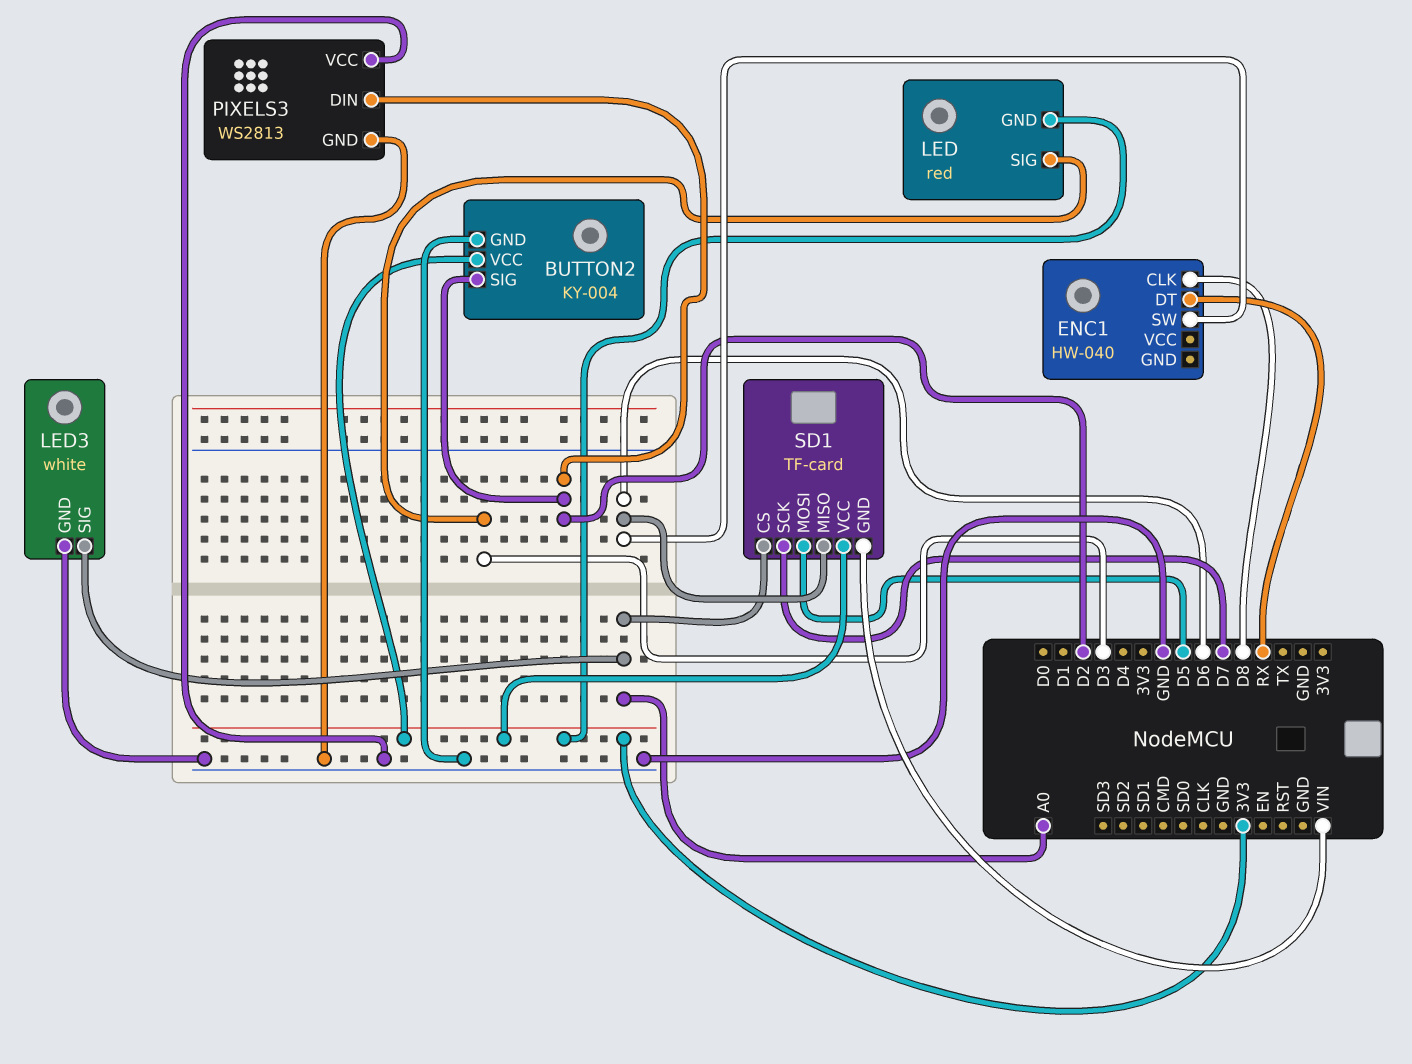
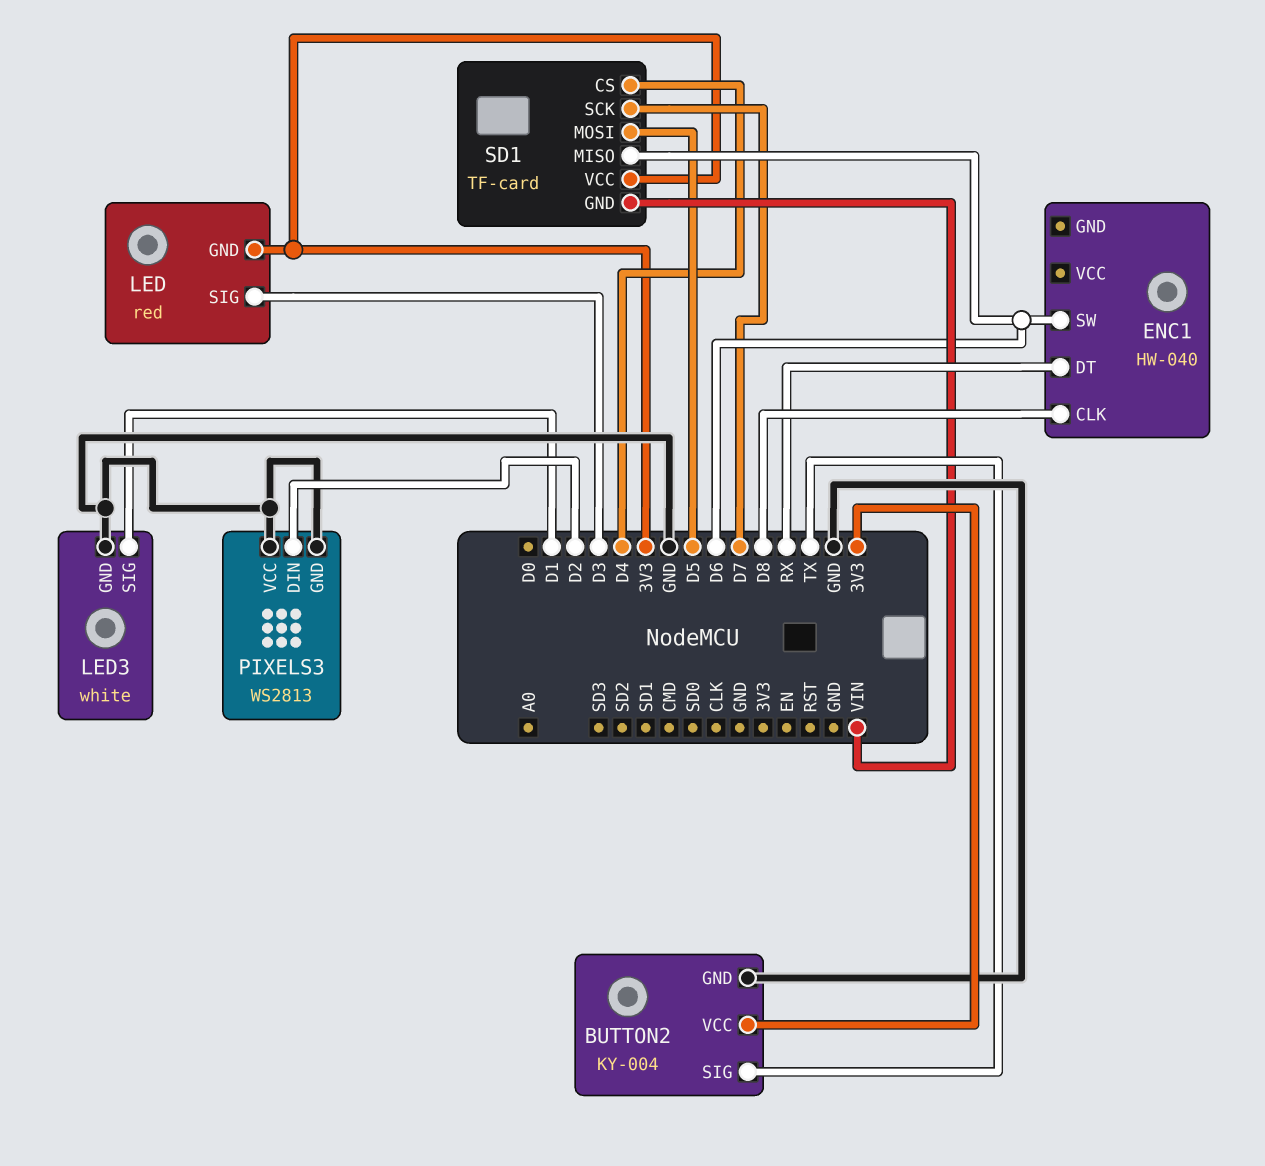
BUTTON2 pin SIG: D2 -> TX
LED3 pin SIG: A0 -> D1
SD1 pin CS: A0 -> D4

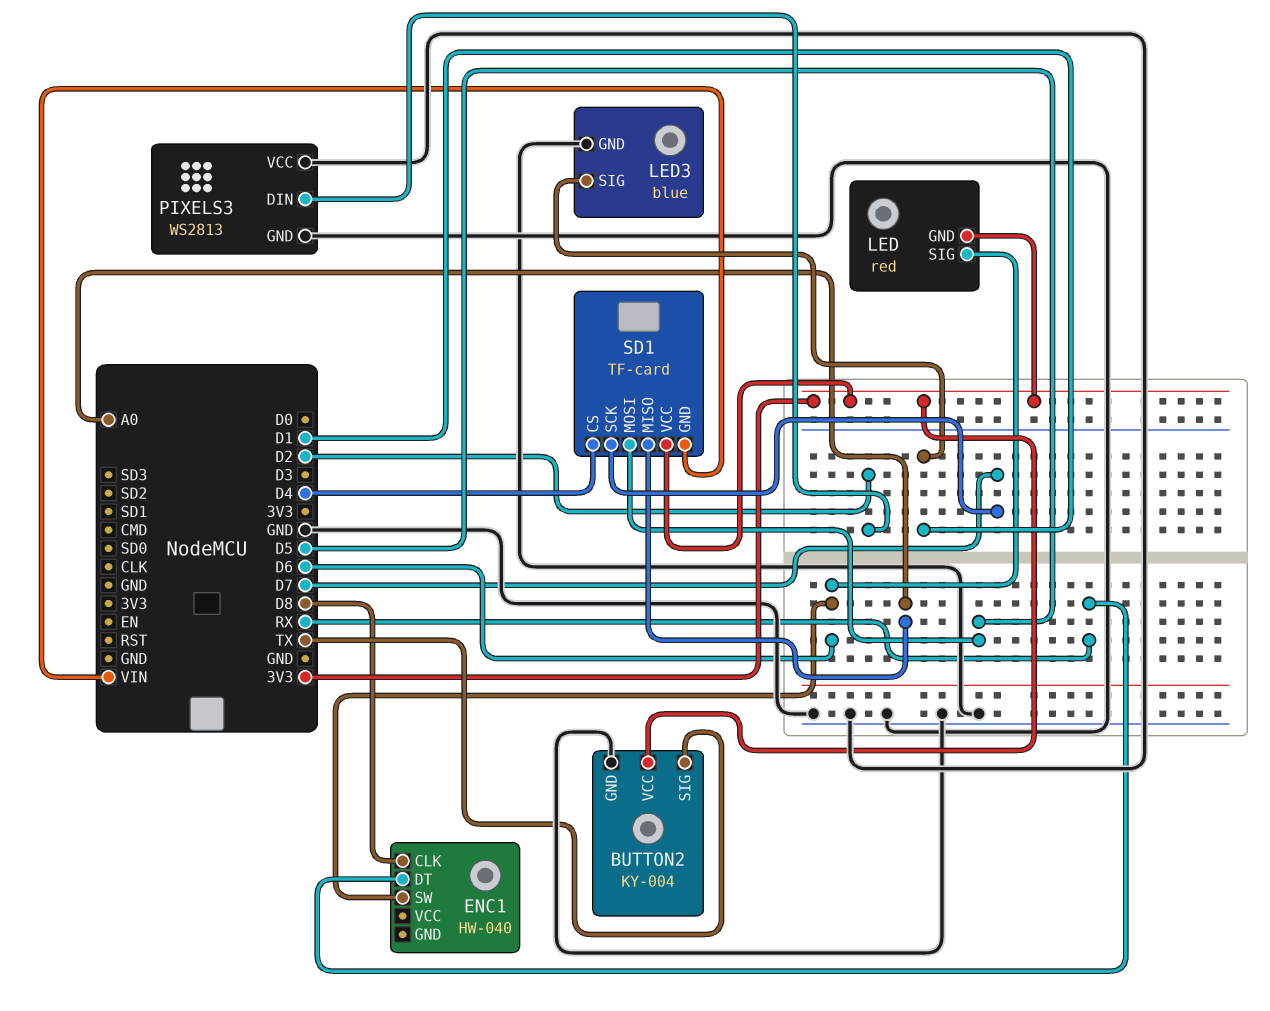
LED pin SIG: D3 -> D6
LED3: white -> blue
SD1 pin MISO: D6 -> A0

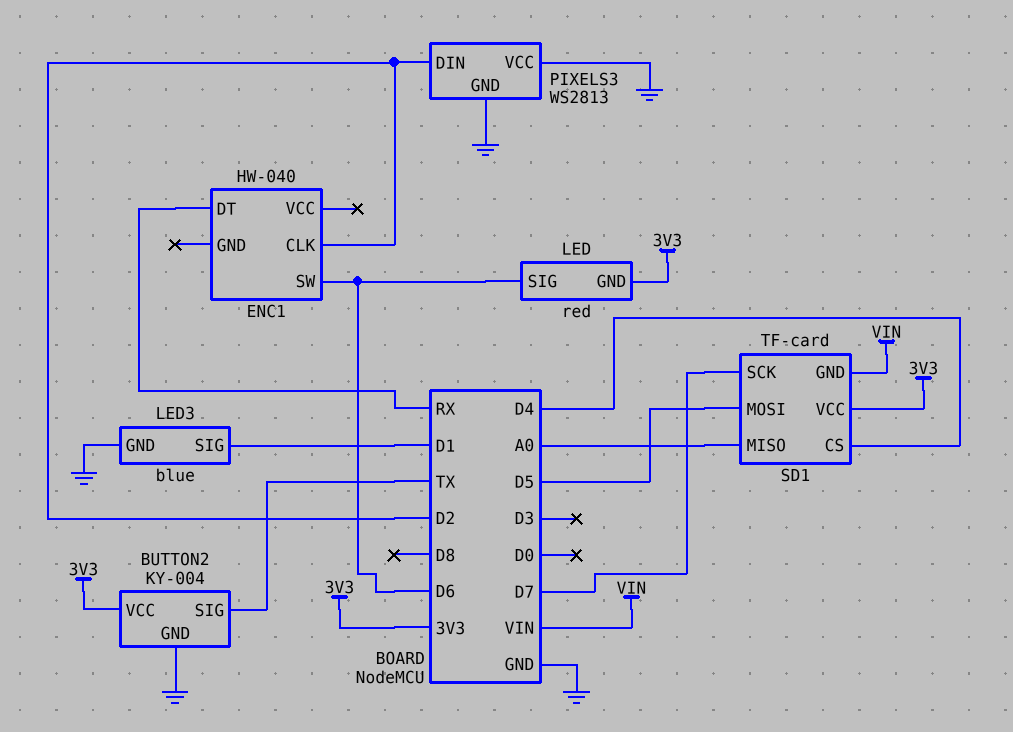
ENC1 pin CLK: D8 -> D2

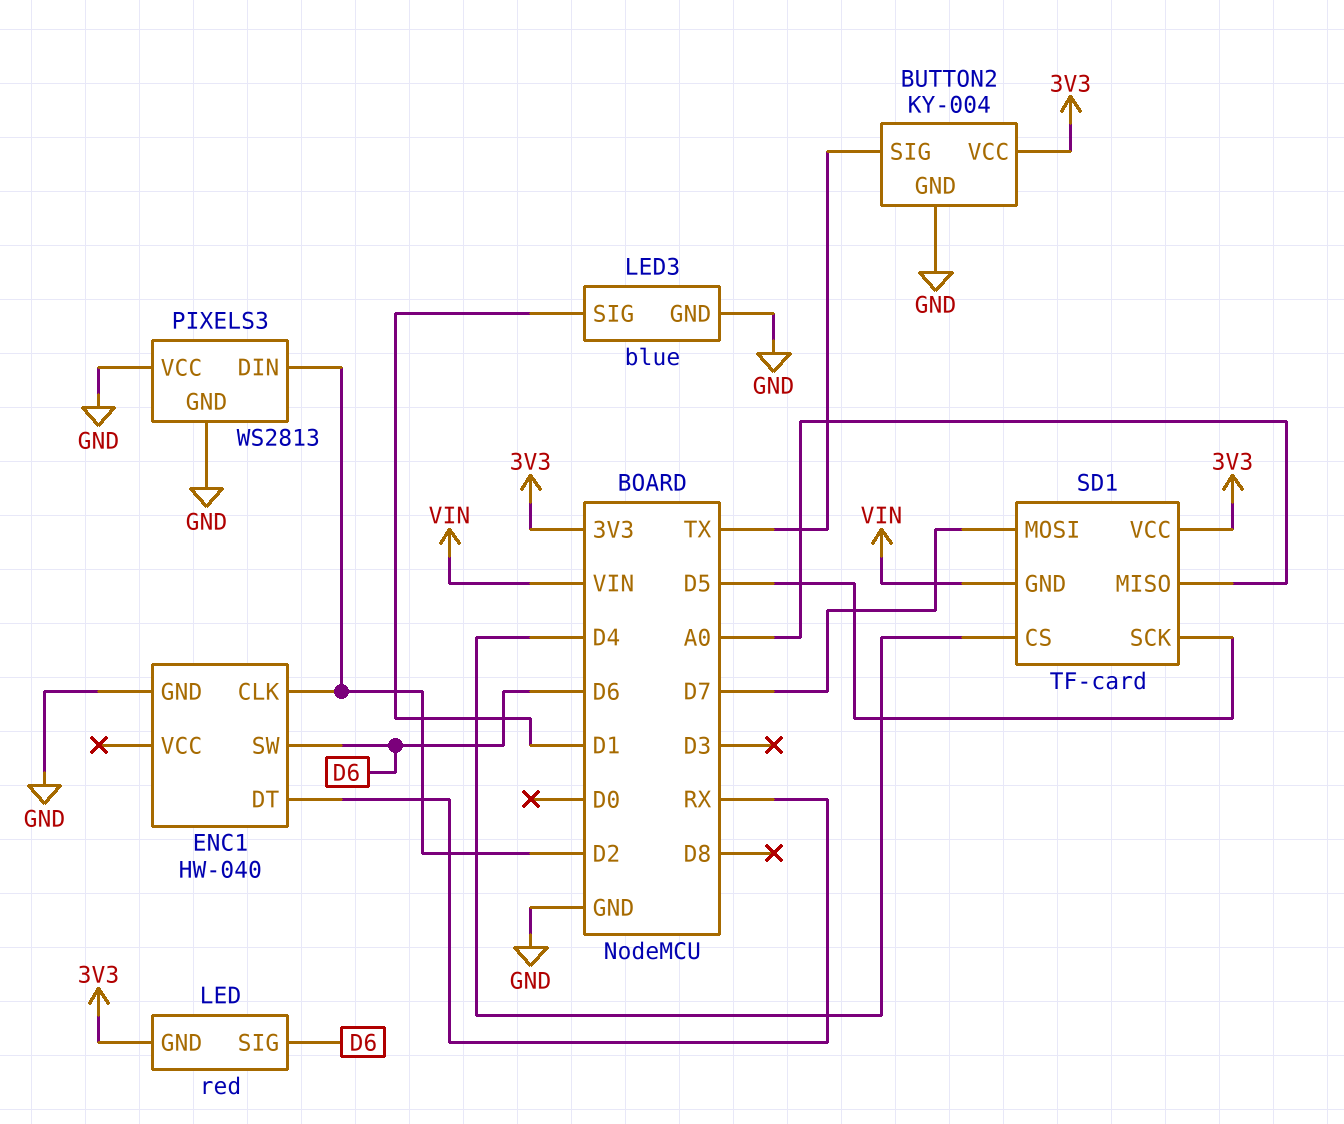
ENC1 pin GND: none -> GND
SD1 pin MOSI: D5 -> D7
SD1 pin SCK: D7 -> D5

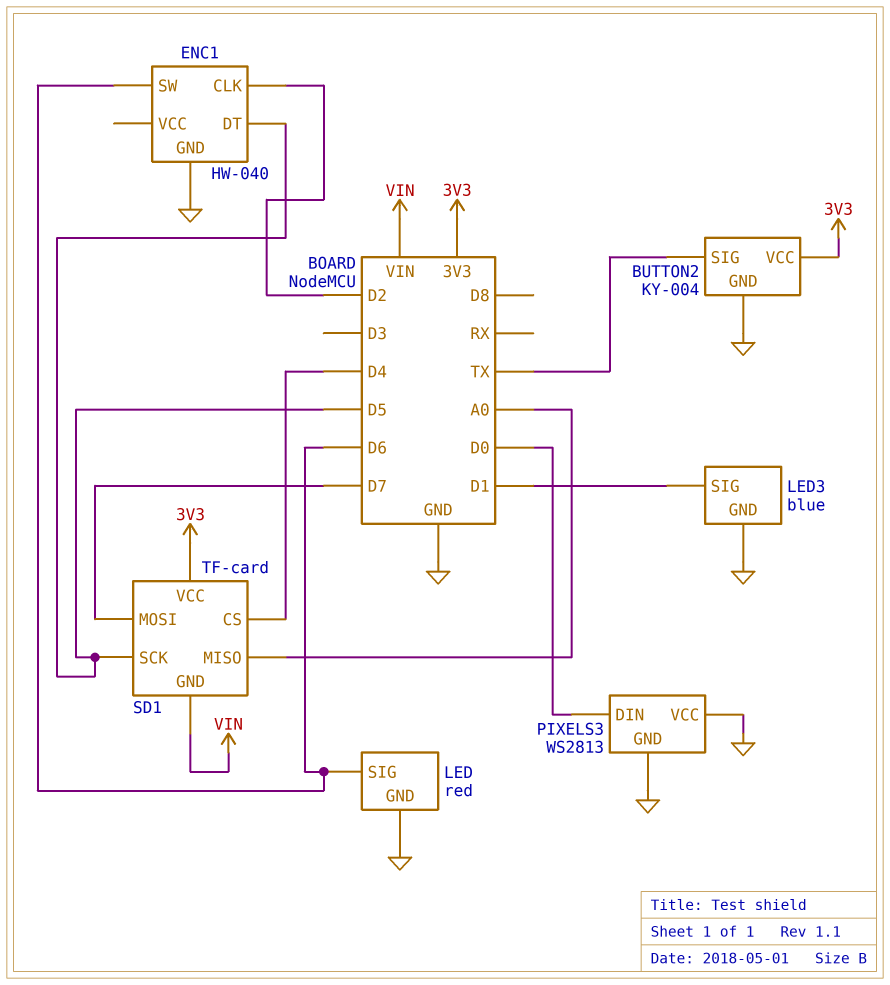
ENC1 pin DT: RX -> D5
LED pin GND: 3V3 -> GND
PIXELS3 pin DIN: D2 -> D0

